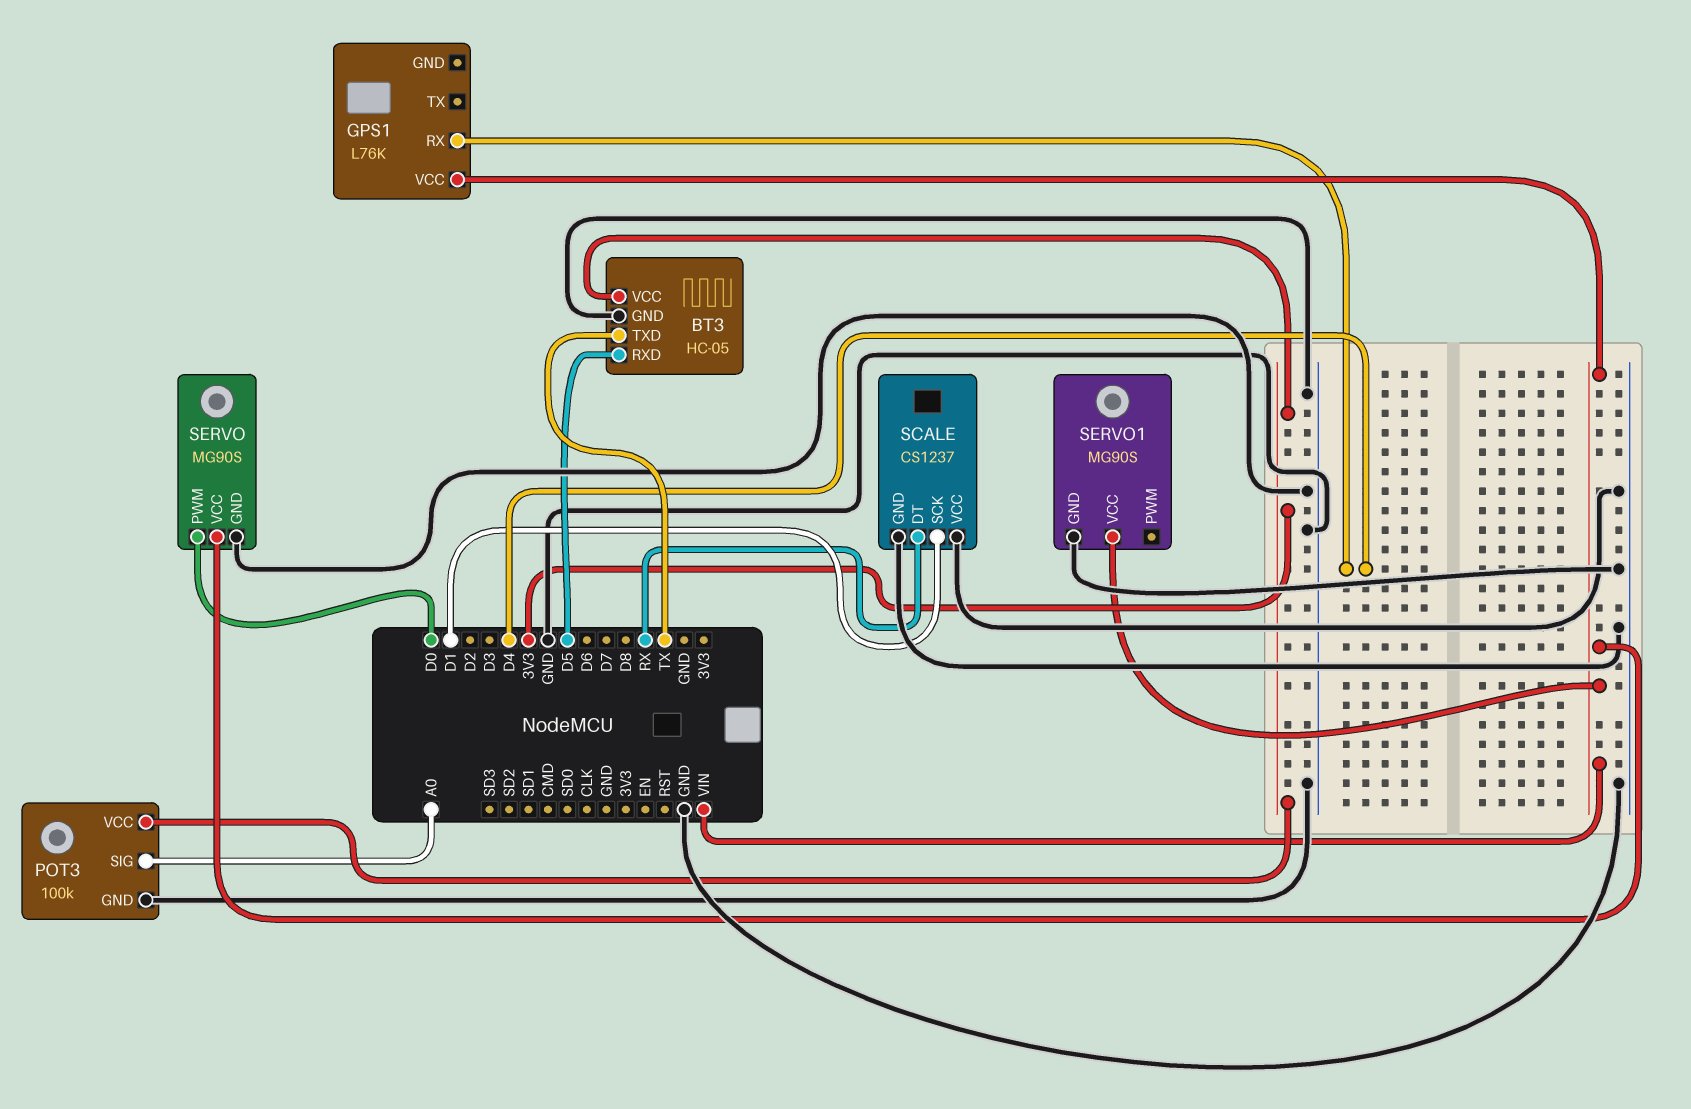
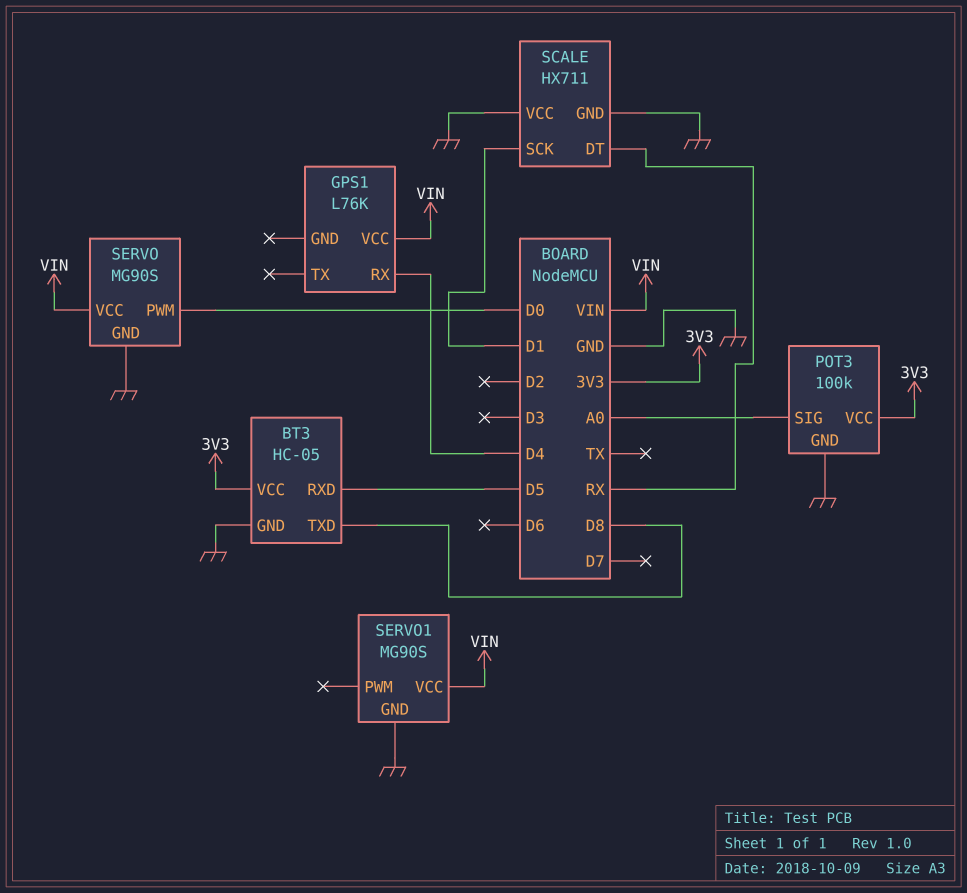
BT3 pin TXD: TX -> D8
SCALE: CS1237 -> HX711

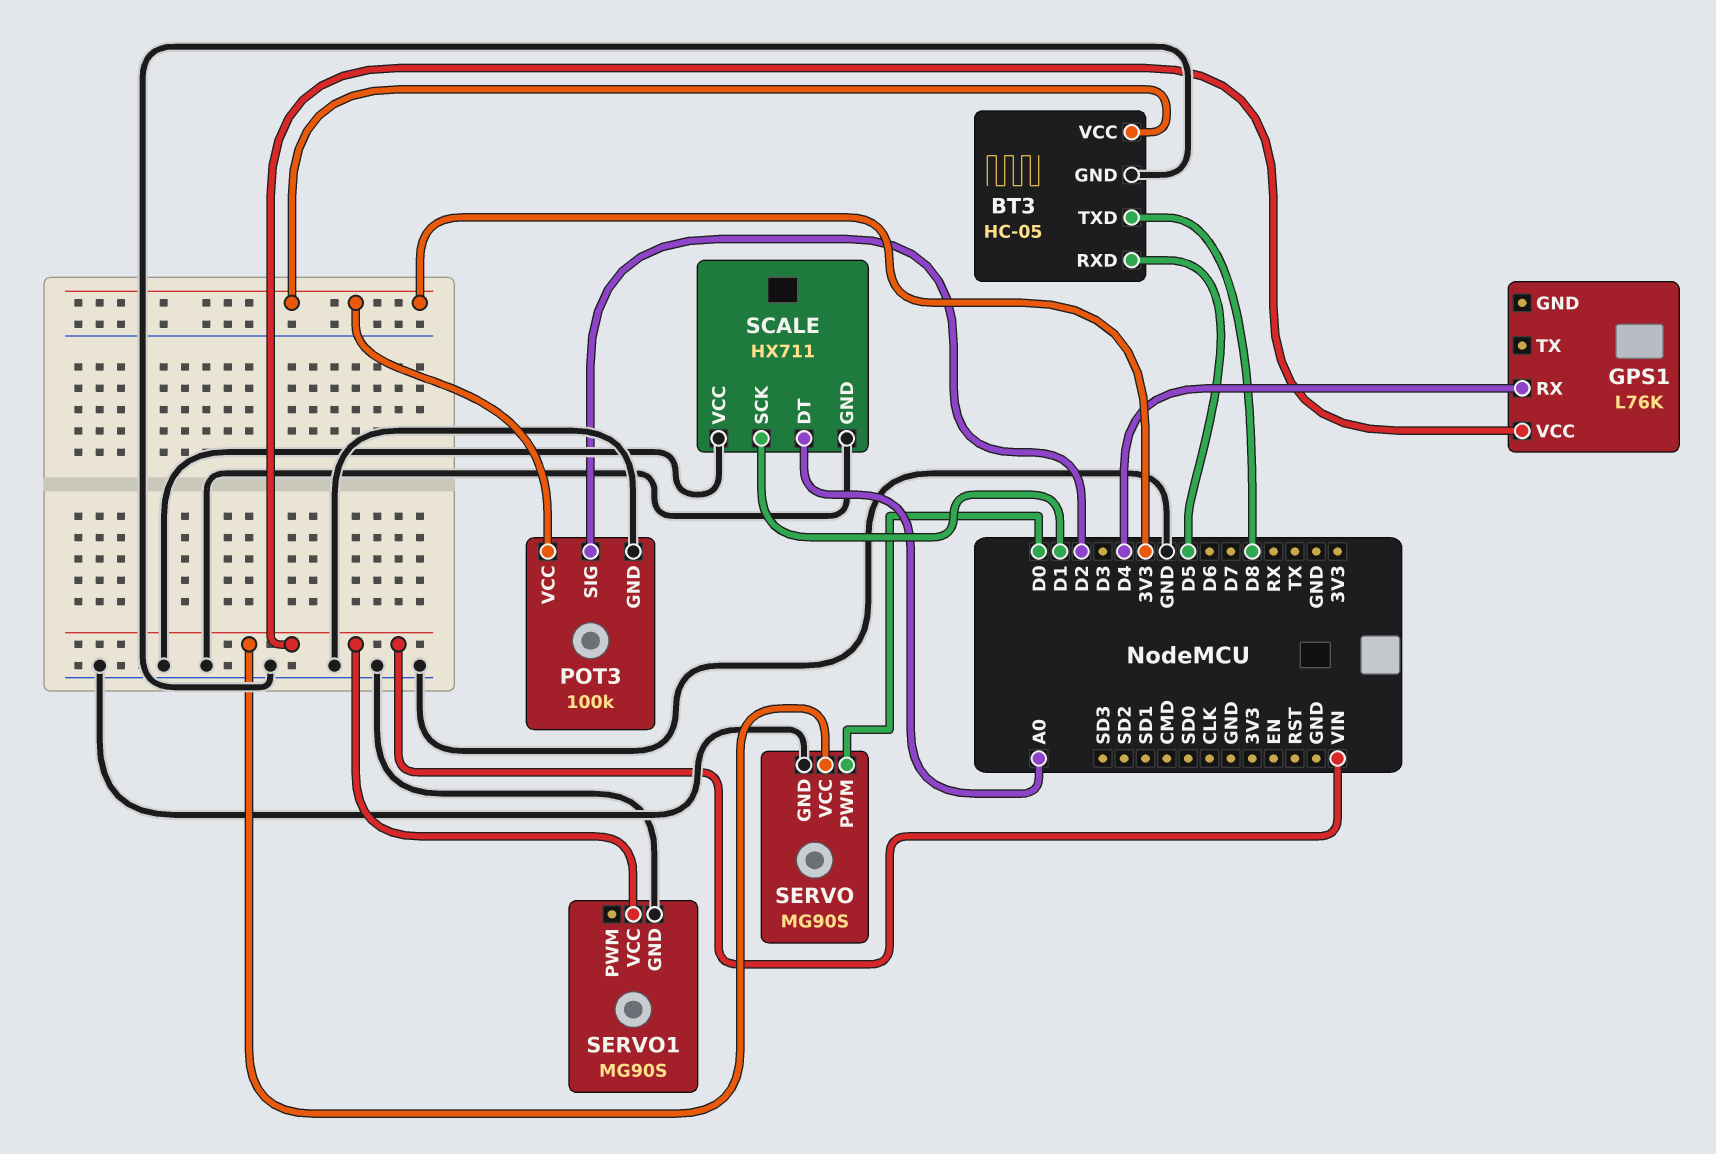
POT3 pin SIG: A0 -> D2
SCALE pin DT: RX -> A0

